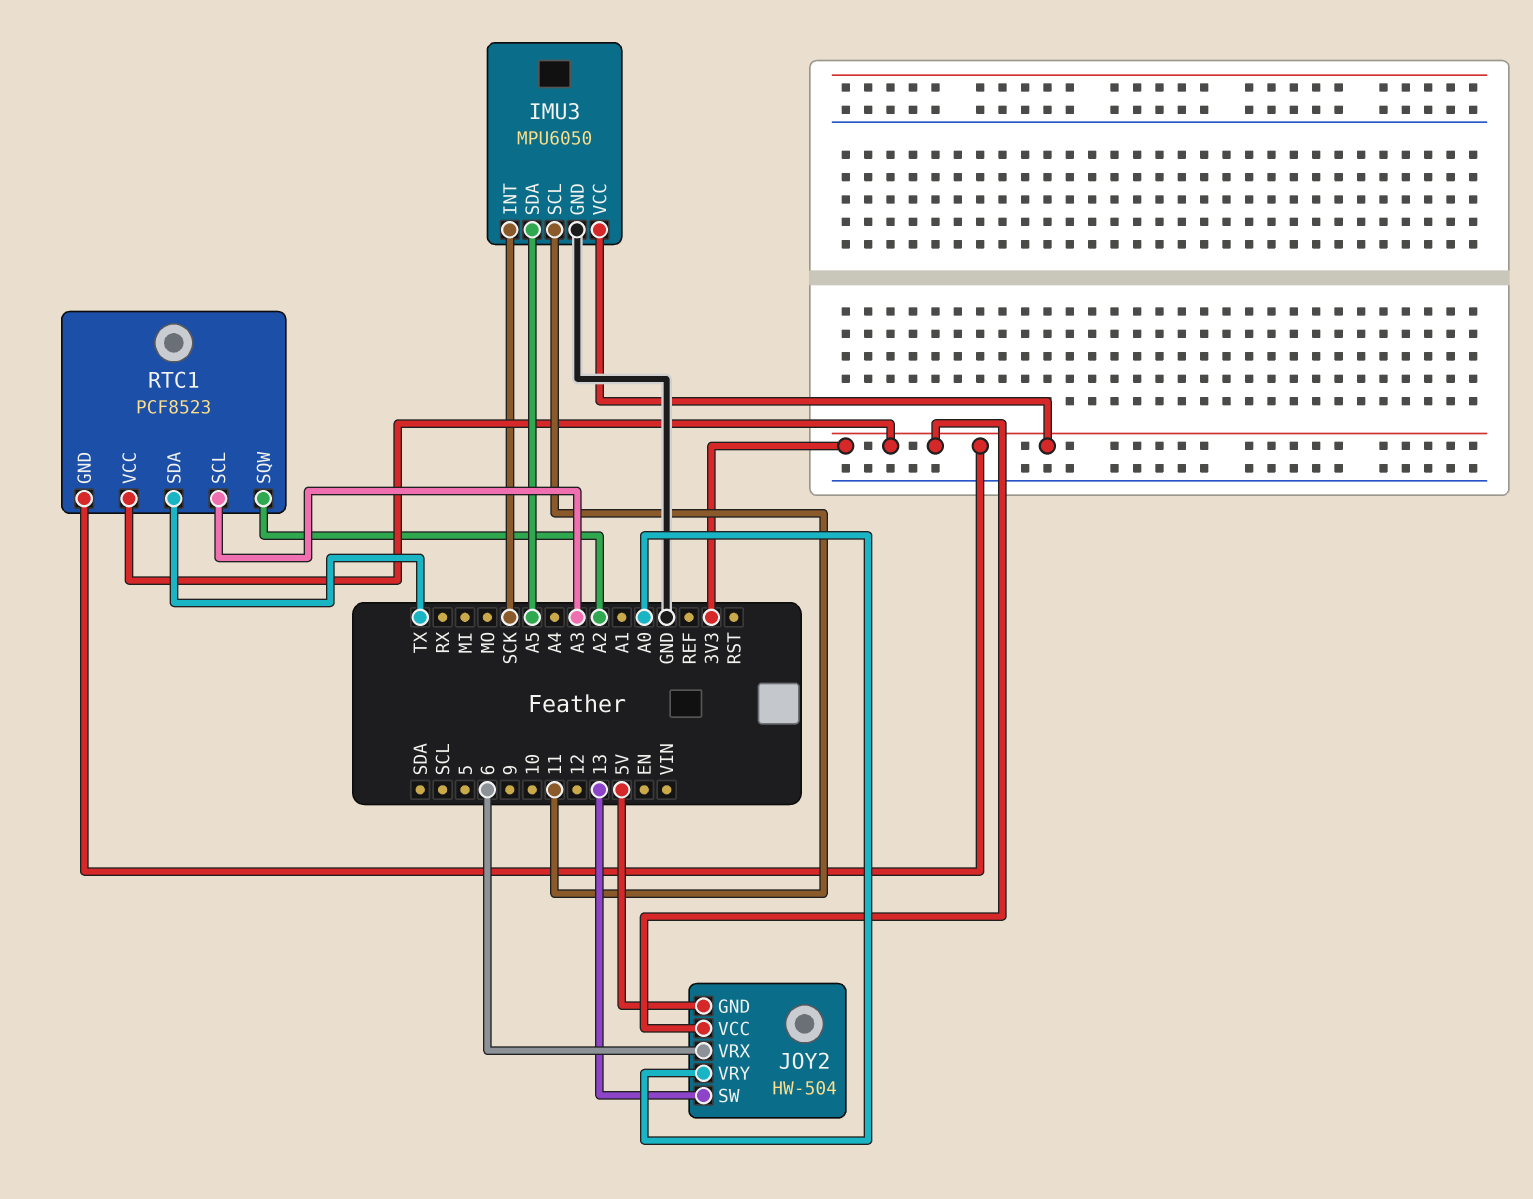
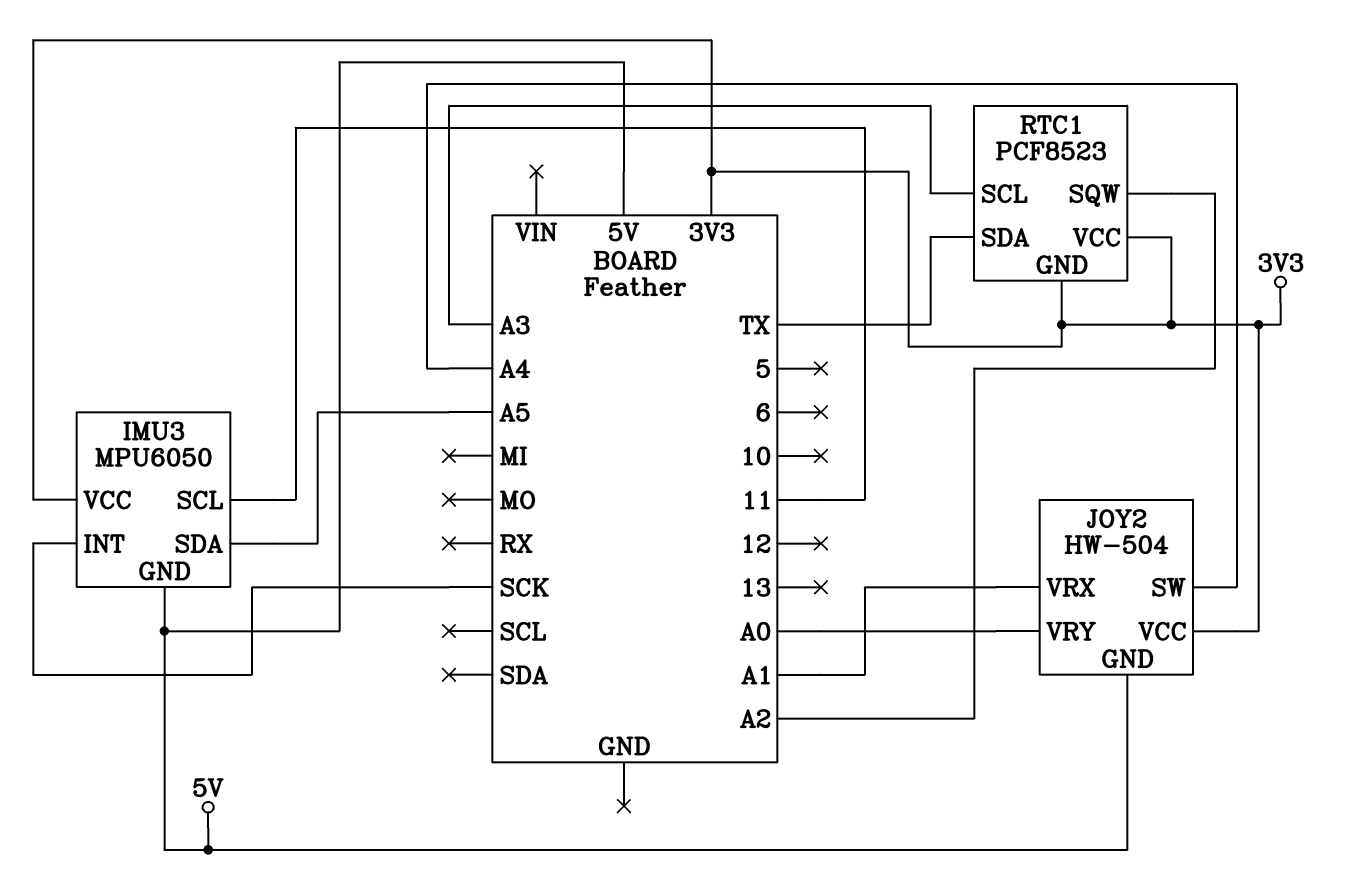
IMU3 pin GND: GND -> 5V
JOY2 pin SW: 13 -> A4
JOY2 pin VRX: 6 -> A1

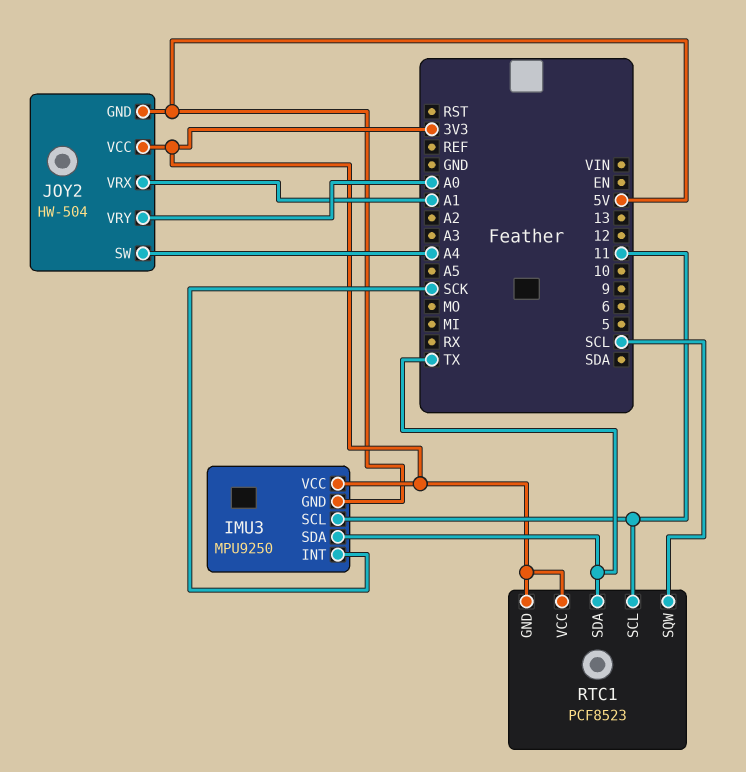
IMU3: MPU6050 -> MPU9250
IMU3 pin SDA: A5 -> TX
RTC1 pin SCL: A3 -> 11
RTC1 pin SQW: A2 -> SCL

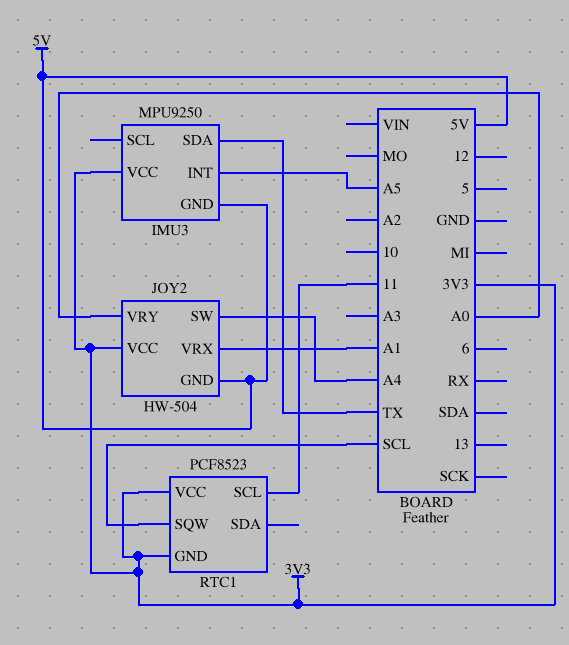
IMU3 pin INT: SCK -> A5
IMU3 pin SCL: 11 -> none
RTC1 pin SDA: TX -> none

